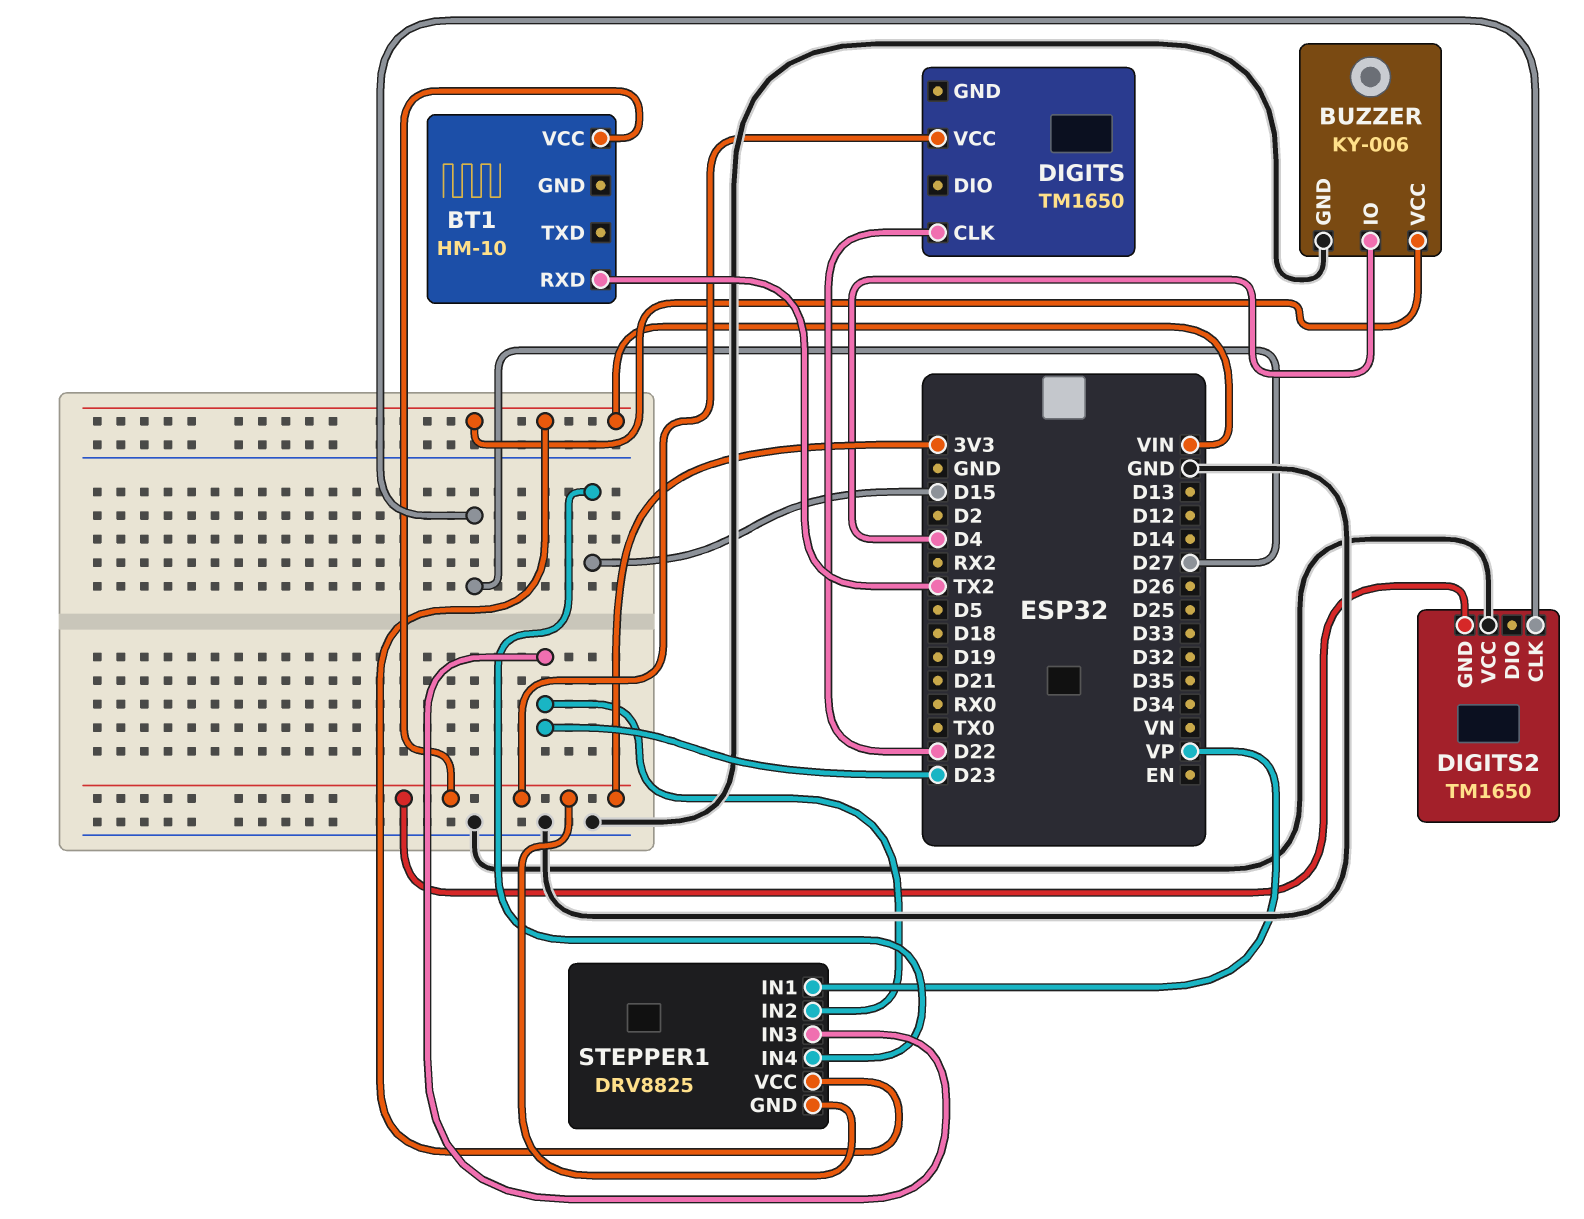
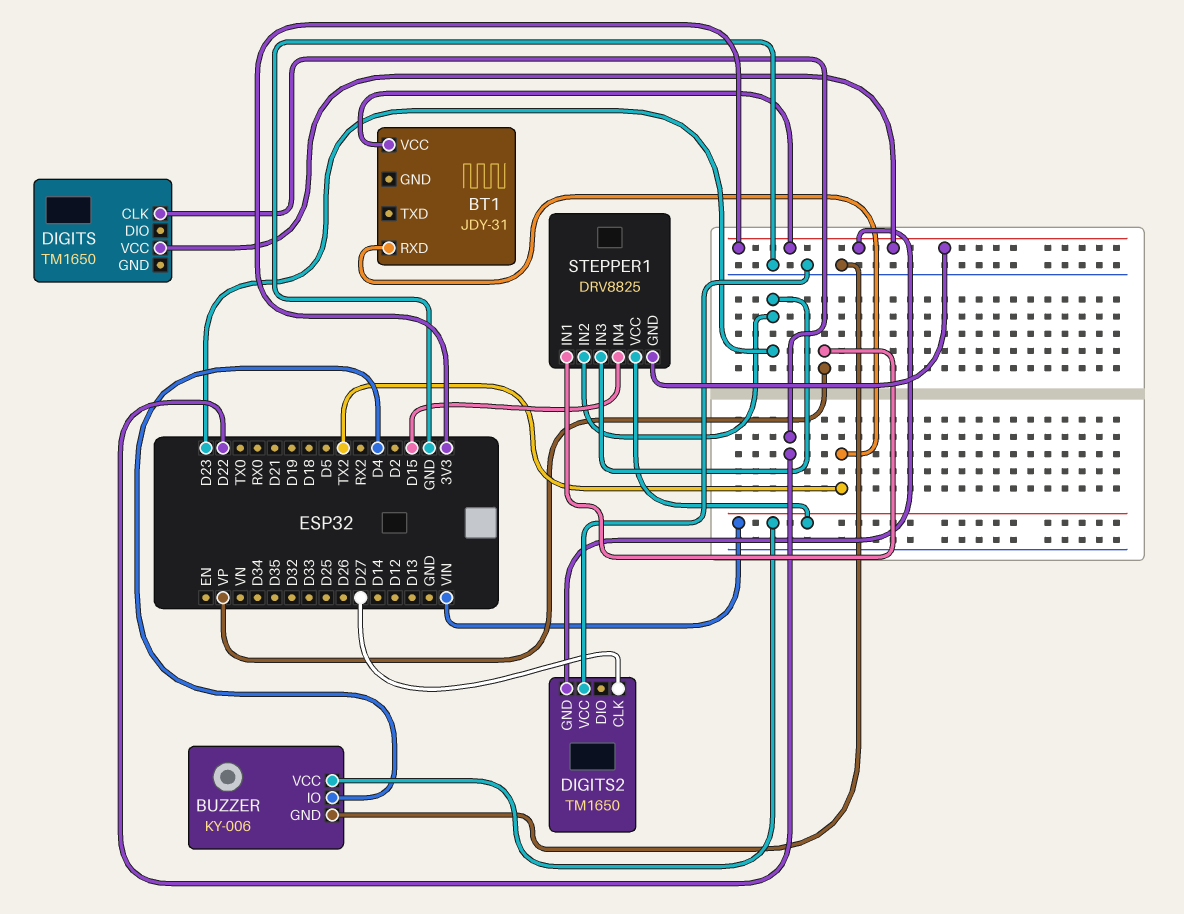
BT1: HM-10 -> JDY-31

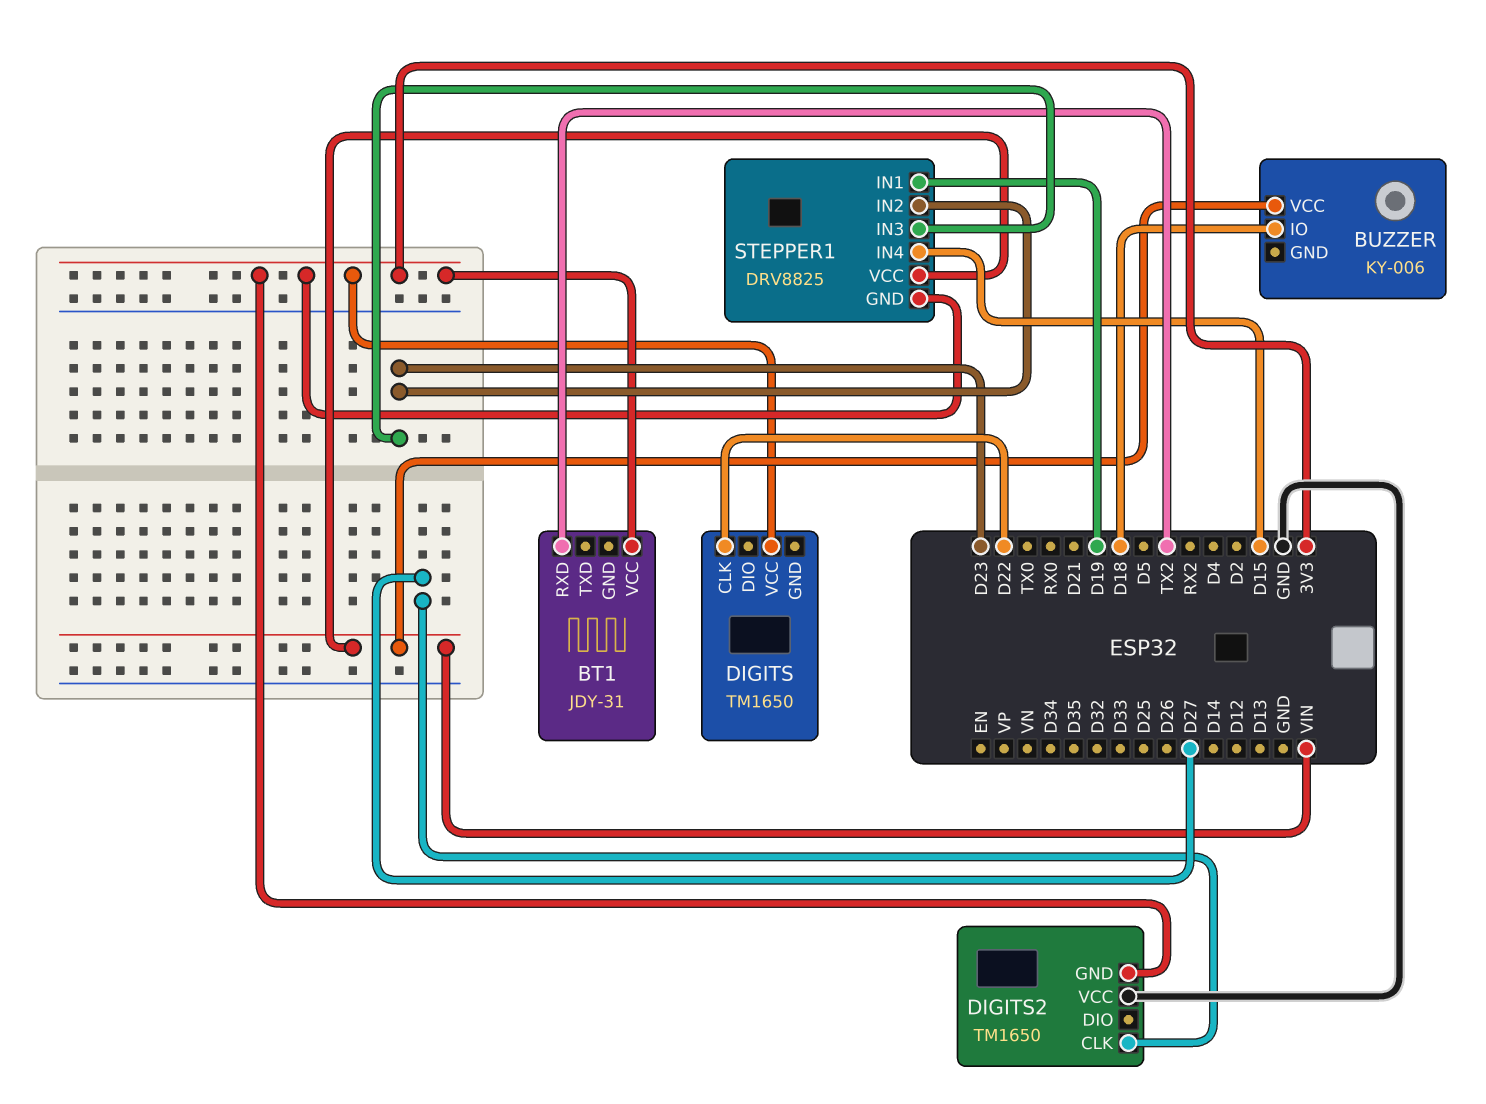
BUZZER pin GND: GND -> none
BUZZER pin IO: D4 -> D18
STEPPER1 pin IN1: VP -> D19

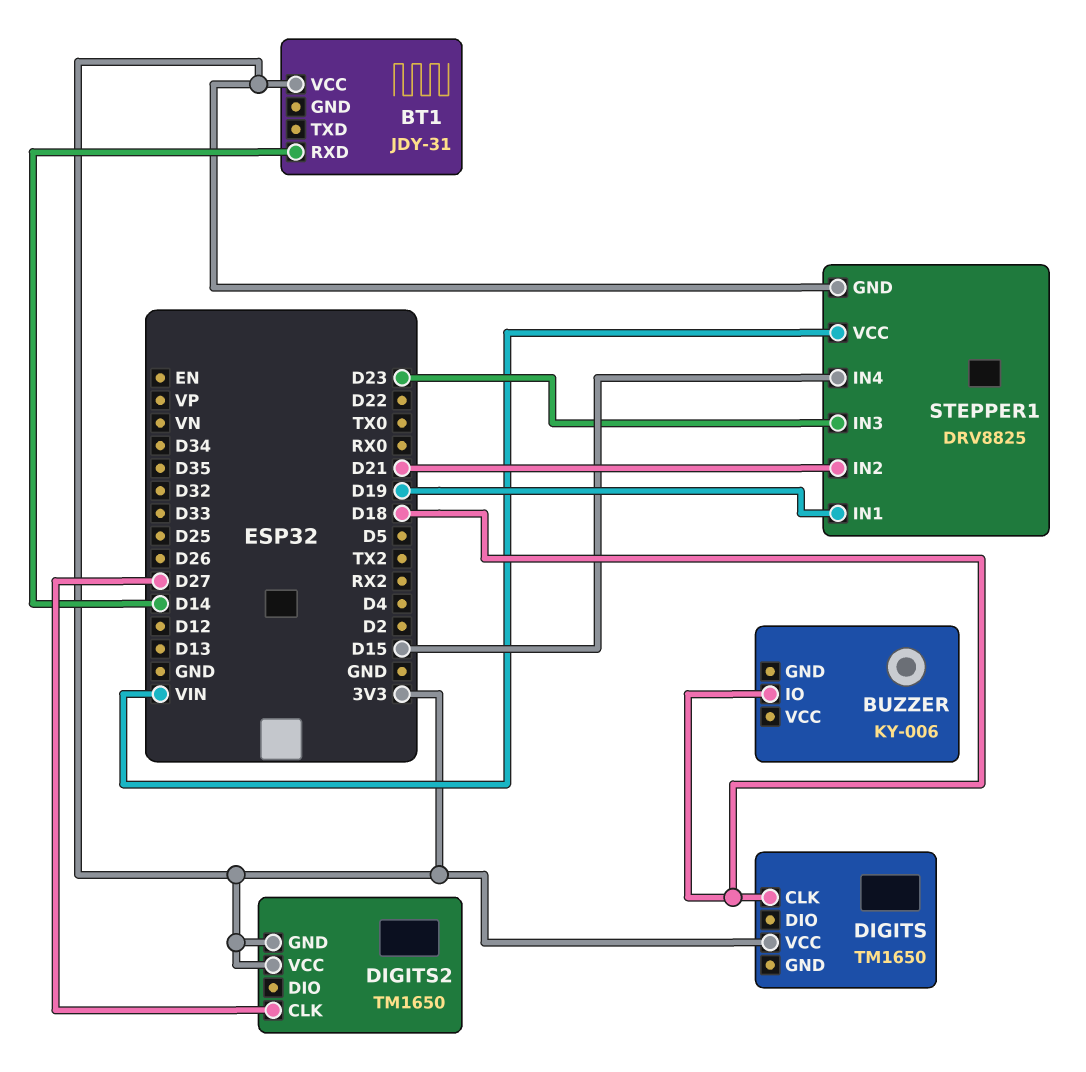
BT1 pin RXD: TX2 -> D14
BUZZER pin VCC: VIN -> none
DIGITS pin CLK: D22 -> D18
DIGITS2 pin VCC: GND -> 3V3
STEPPER1 pin IN2: D23 -> D21

